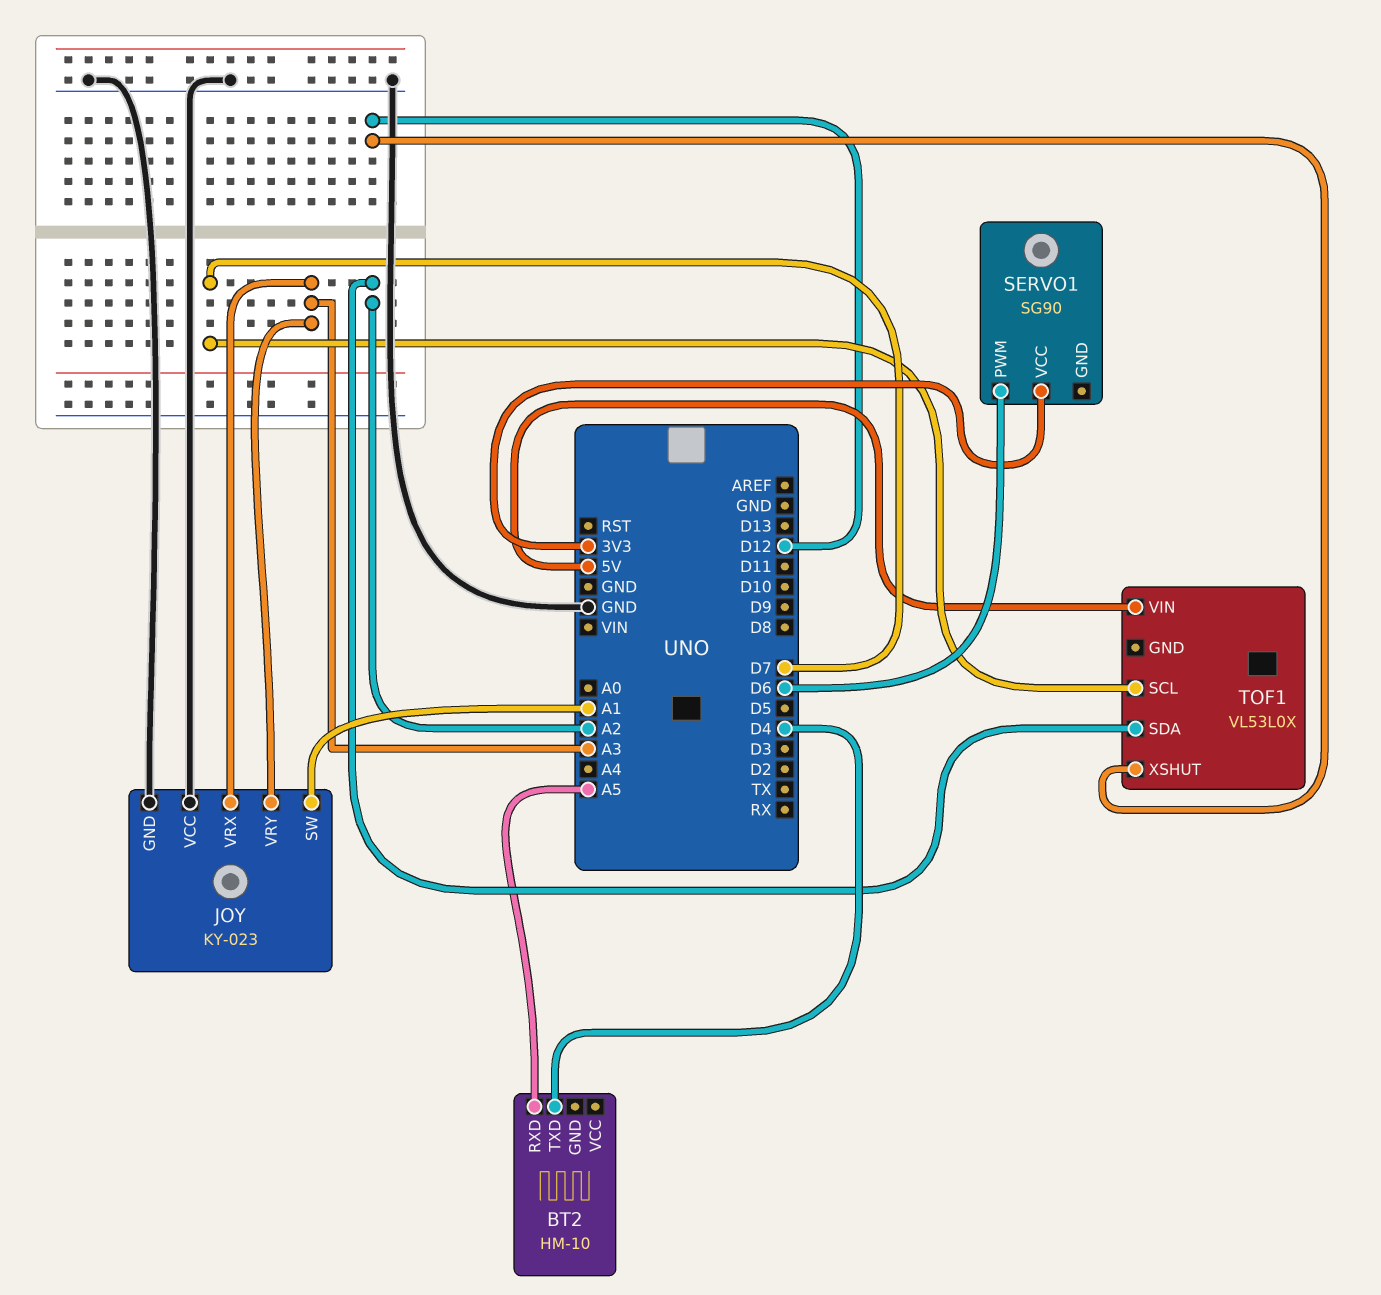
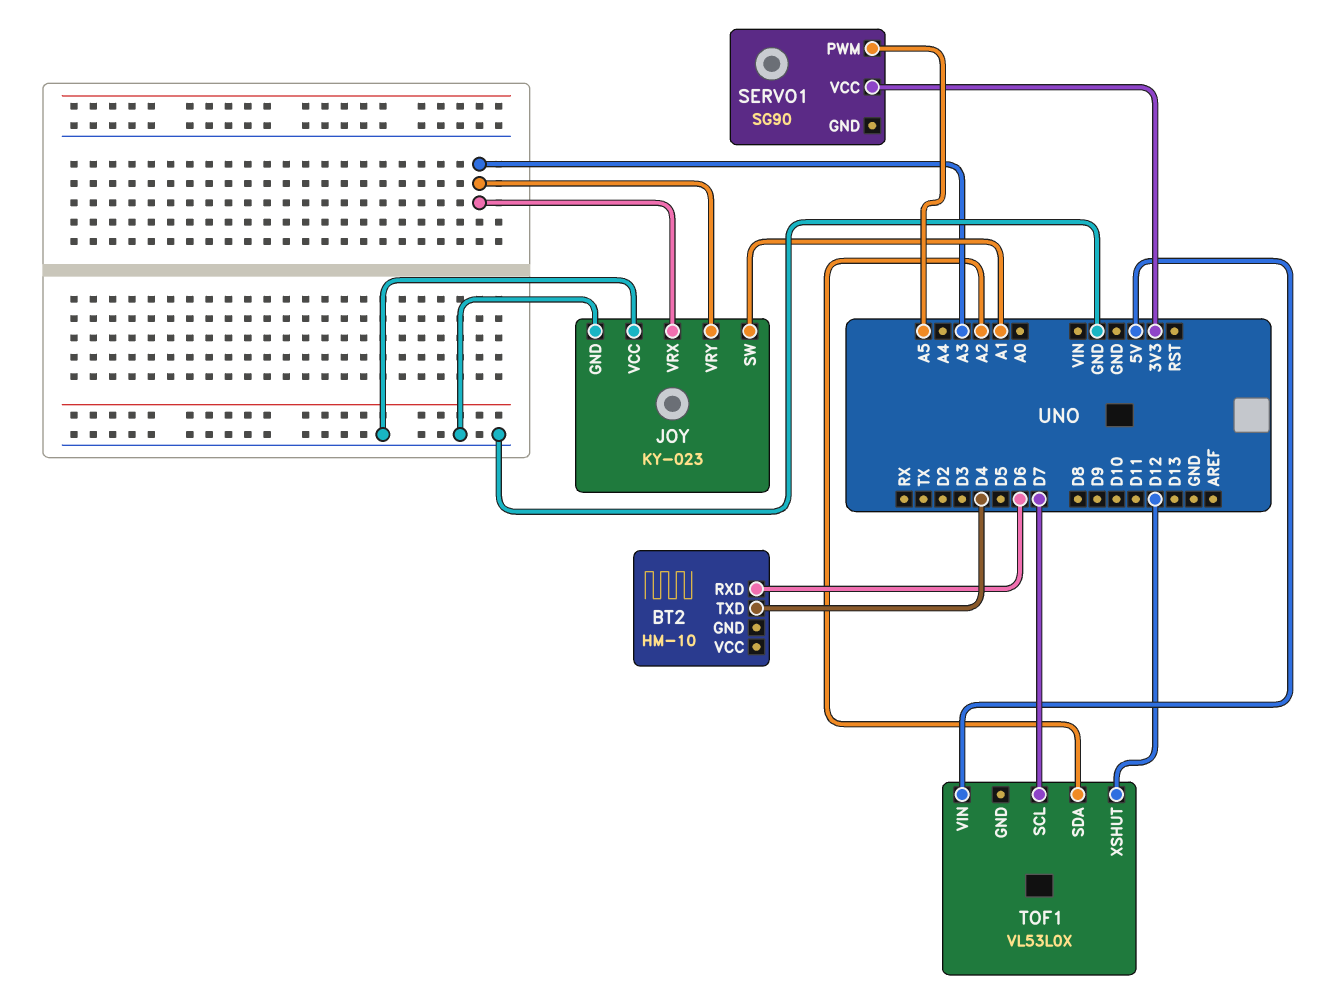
BT2 pin RXD: A5 -> D6
SERVO1 pin PWM: D6 -> A5

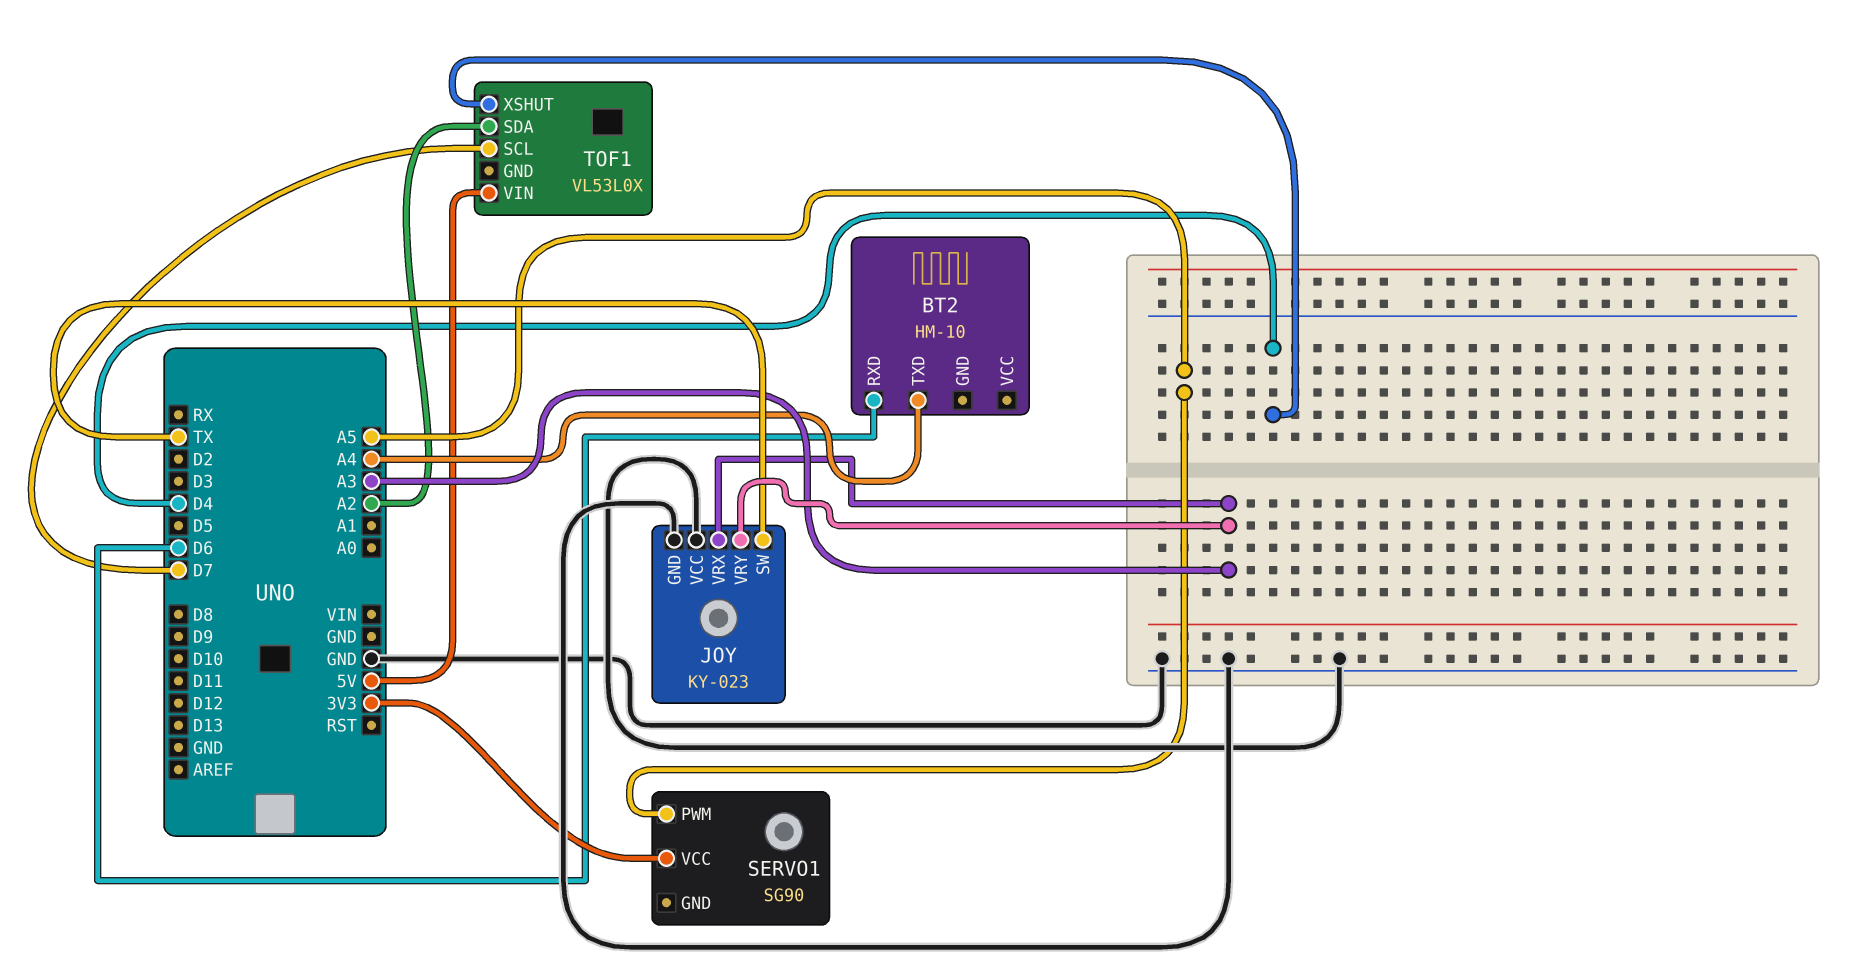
BT2 pin TXD: D4 -> A4
JOY pin SW: A1 -> TX
TOF1 pin XSHUT: D12 -> D4

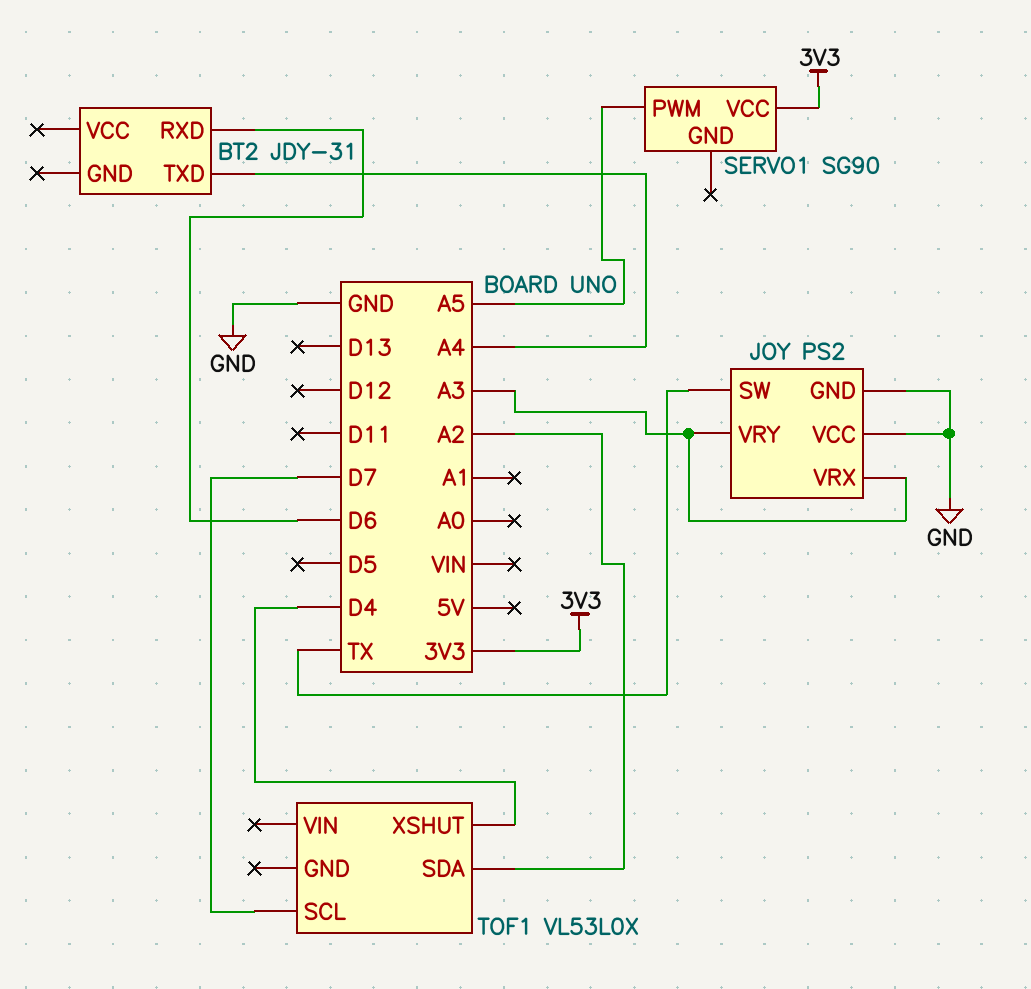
BT2: HM-10 -> JDY-31
JOY: KY-023 -> PS2
TOF1 pin VIN: 5V -> none

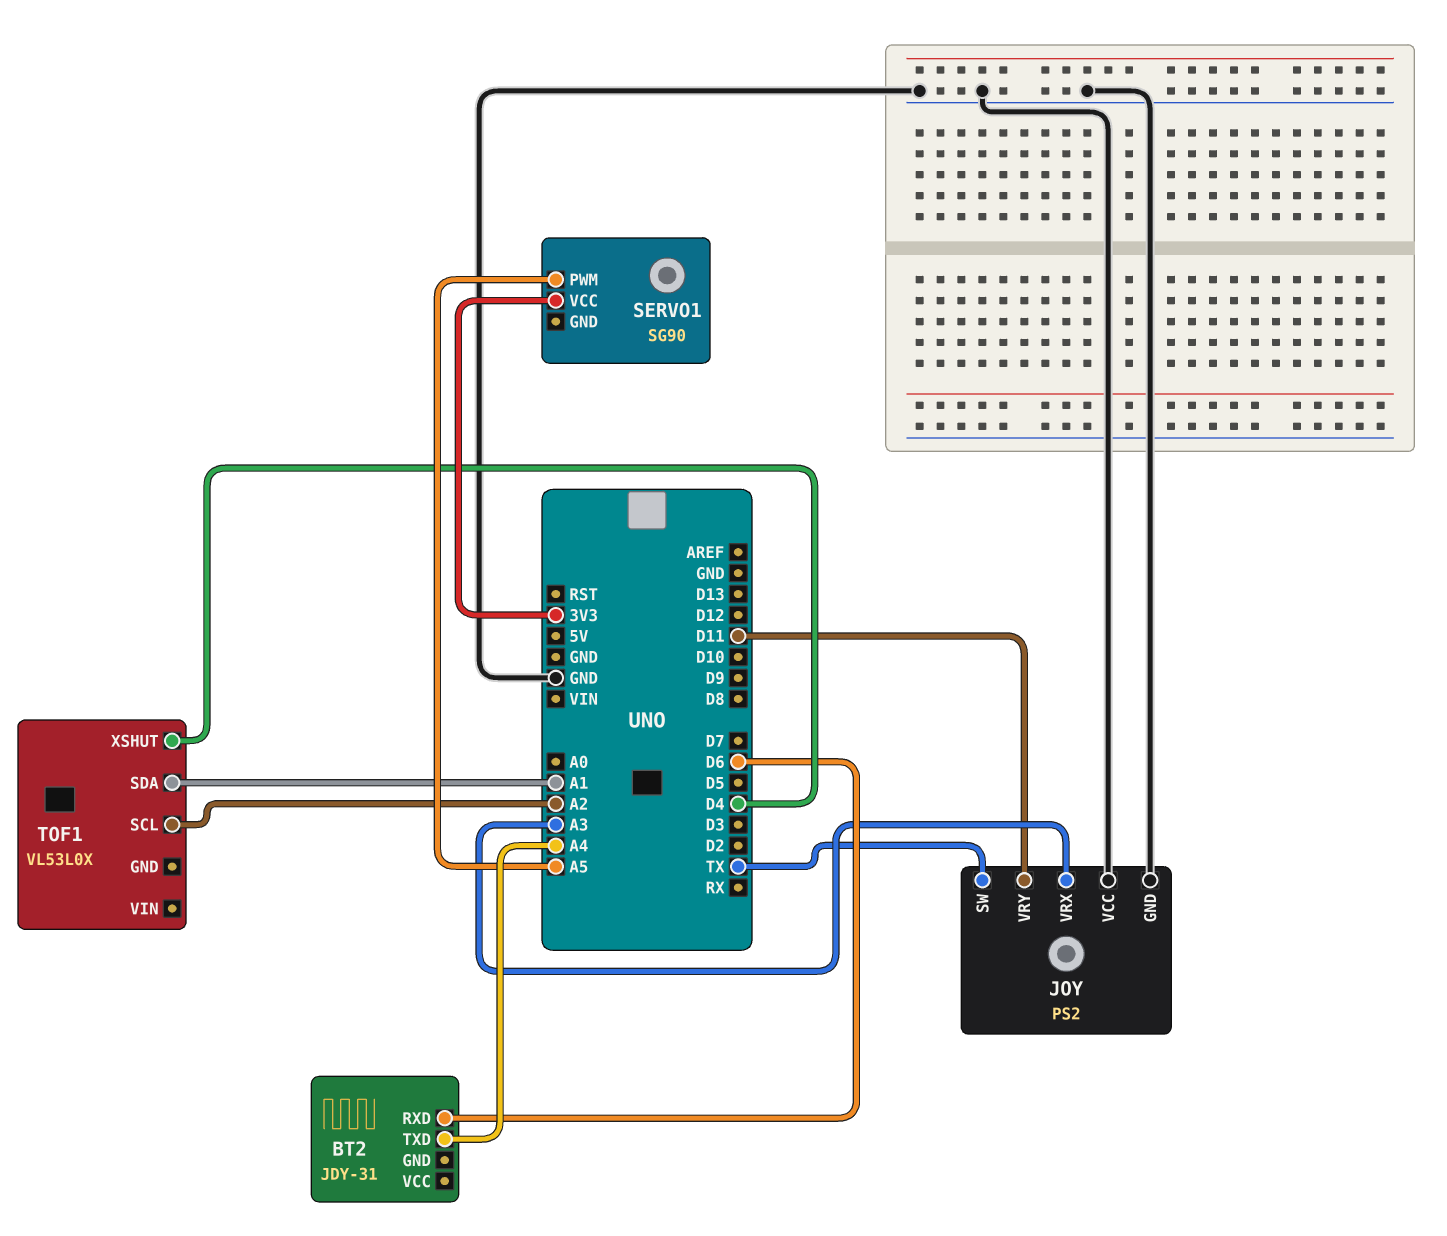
JOY pin VRY: A3 -> D11
TOF1 pin SCL: D7 -> A2
TOF1 pin SDA: A2 -> A1

